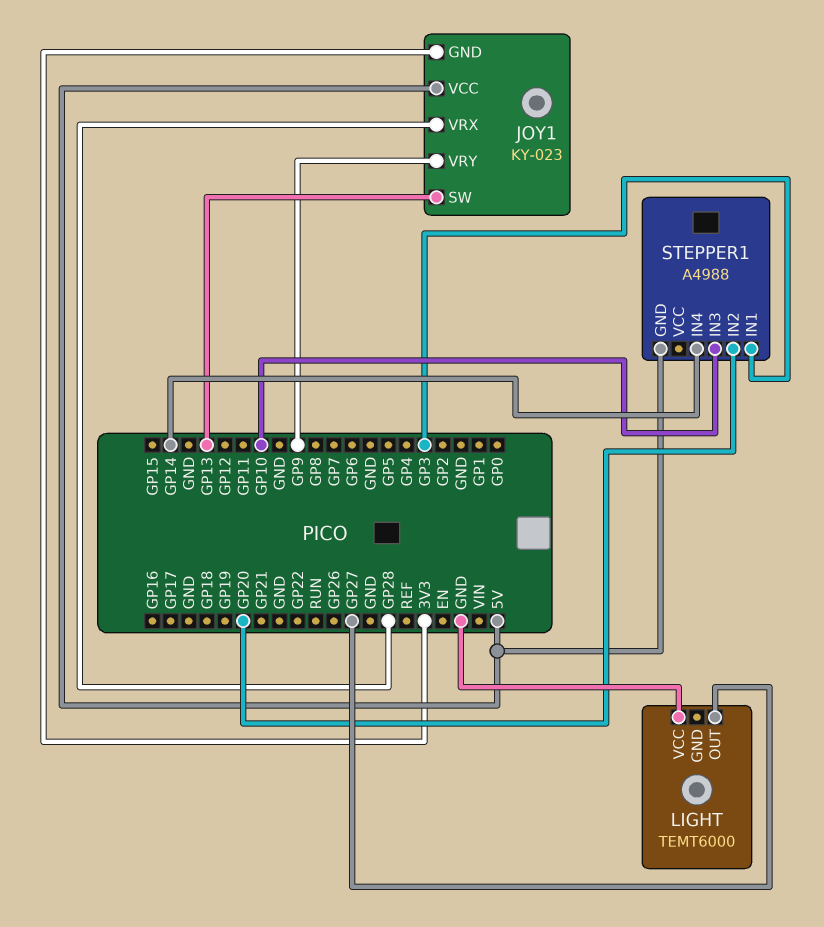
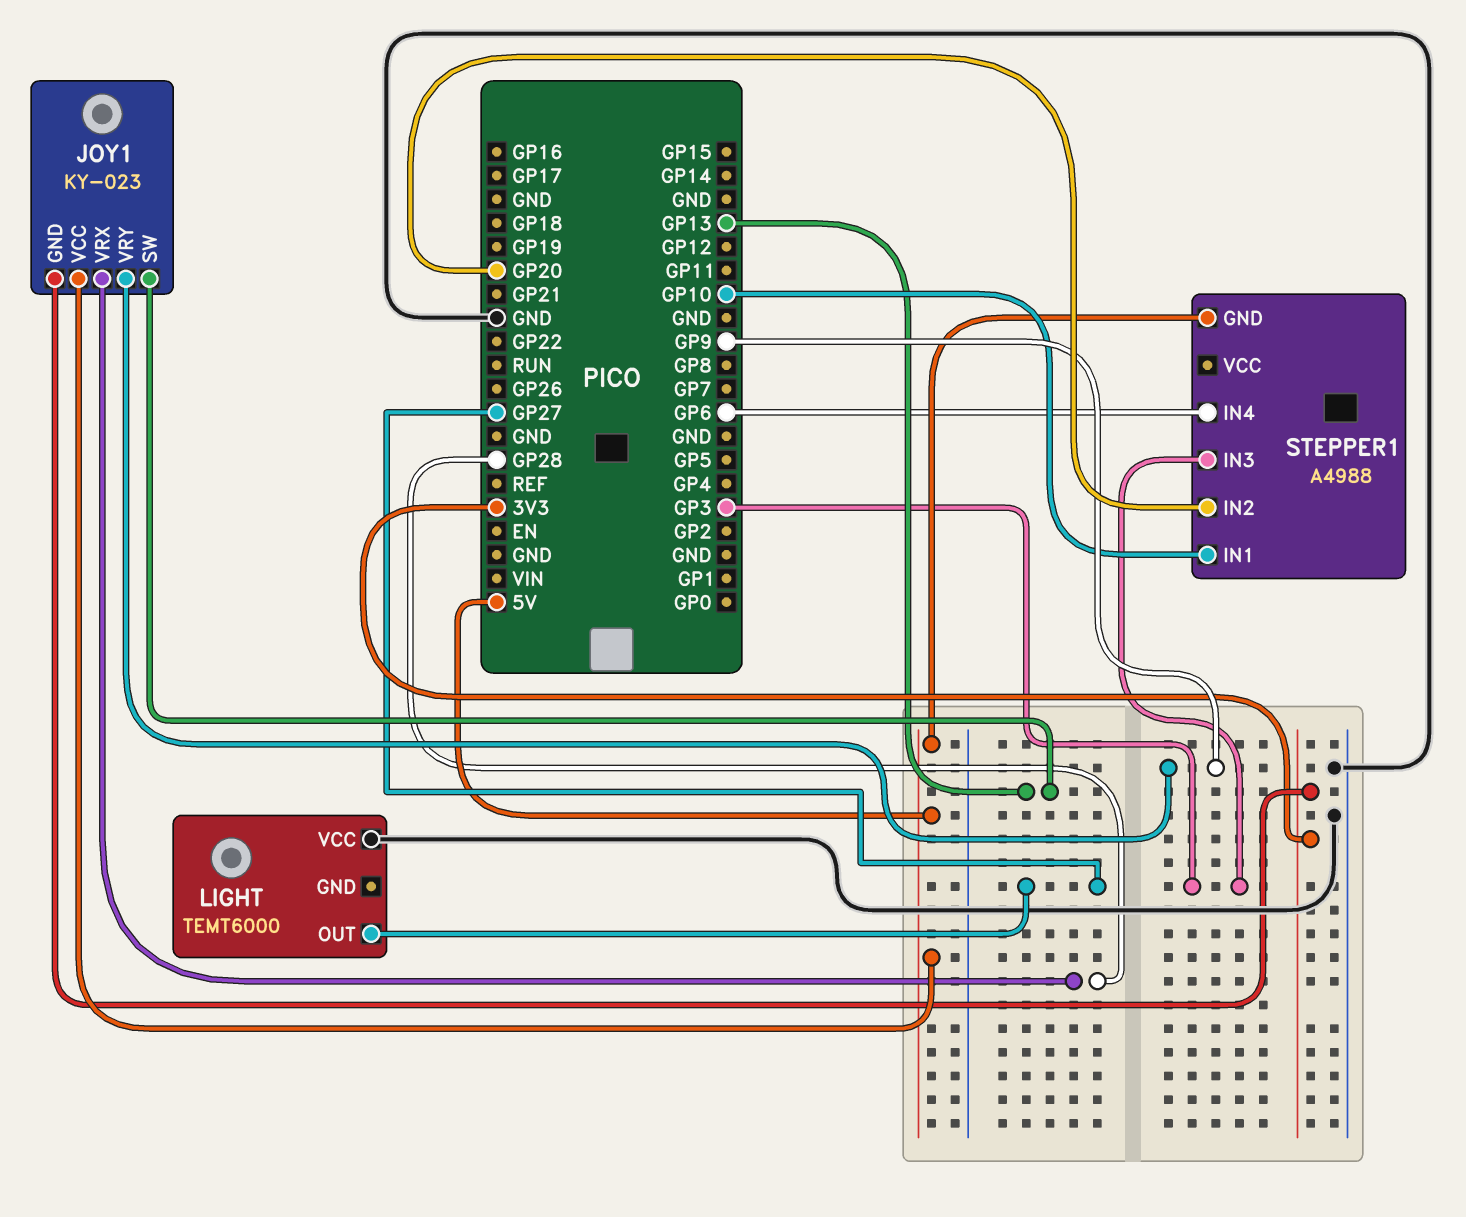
STEPPER1 pin IN1: GP3 -> GP10
STEPPER1 pin IN3: GP10 -> GP3
STEPPER1 pin IN4: GP14 -> GP6

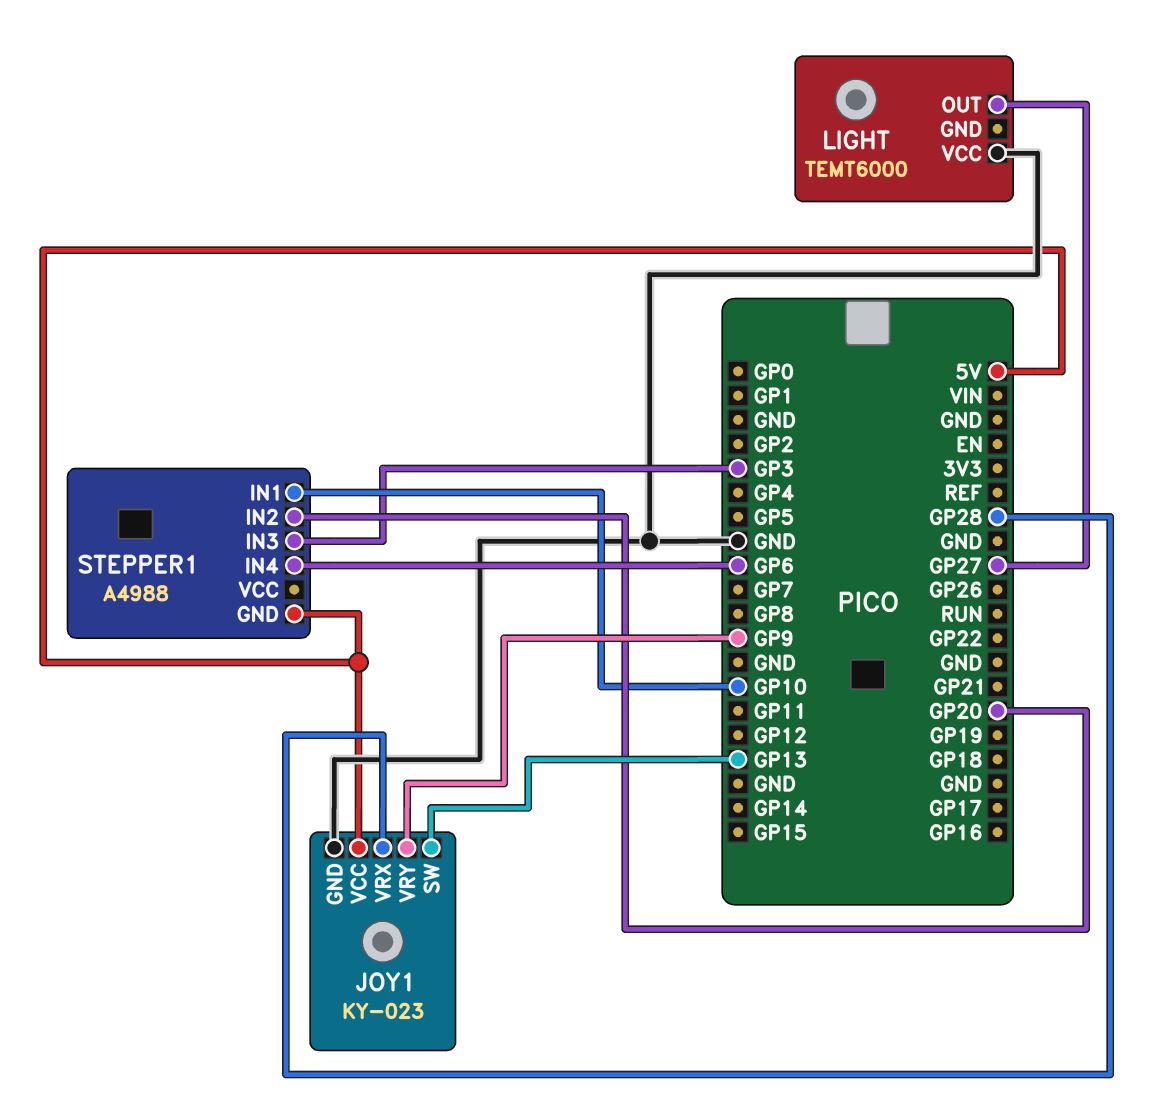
JOY1 pin GND: 3V3 -> GND

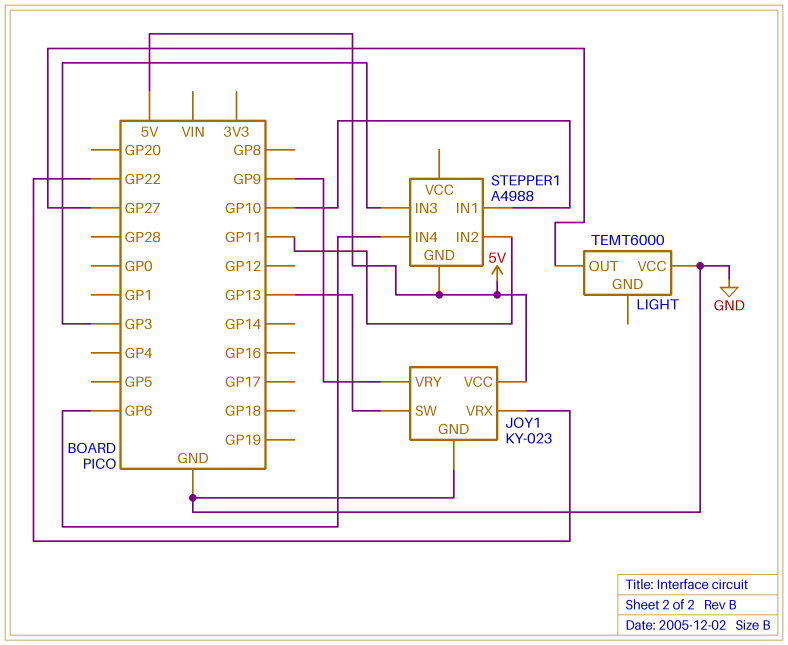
JOY1 pin VRX: GP28 -> GP22
STEPPER1 pin IN2: GP20 -> GP11

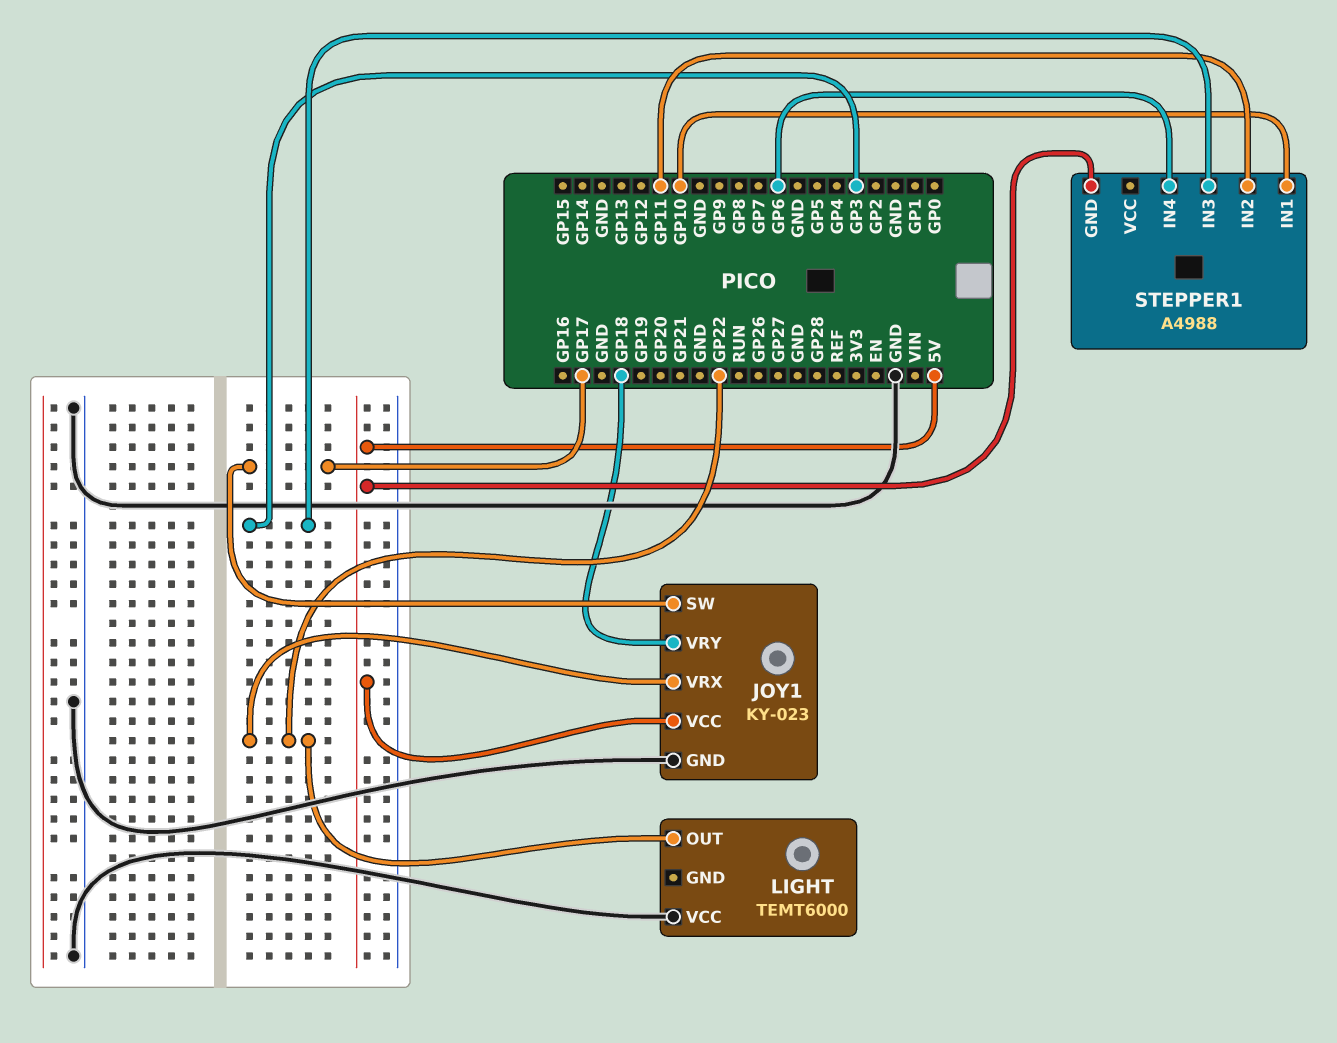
JOY1 pin SW: GP13 -> GP17
JOY1 pin VRY: GP9 -> GP18
LIGHT pin OUT: GP27 -> GP22

